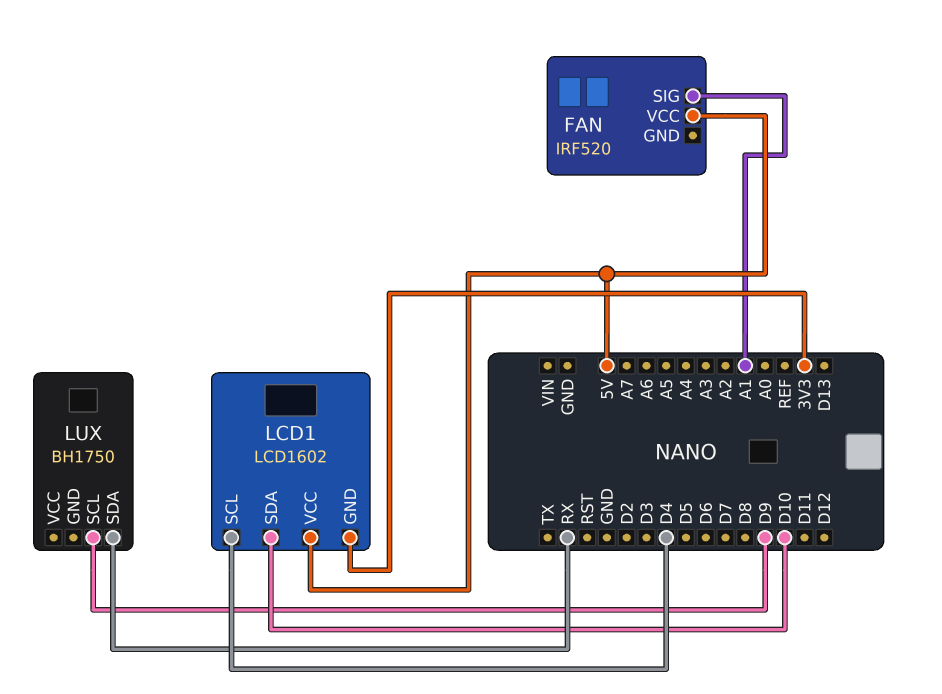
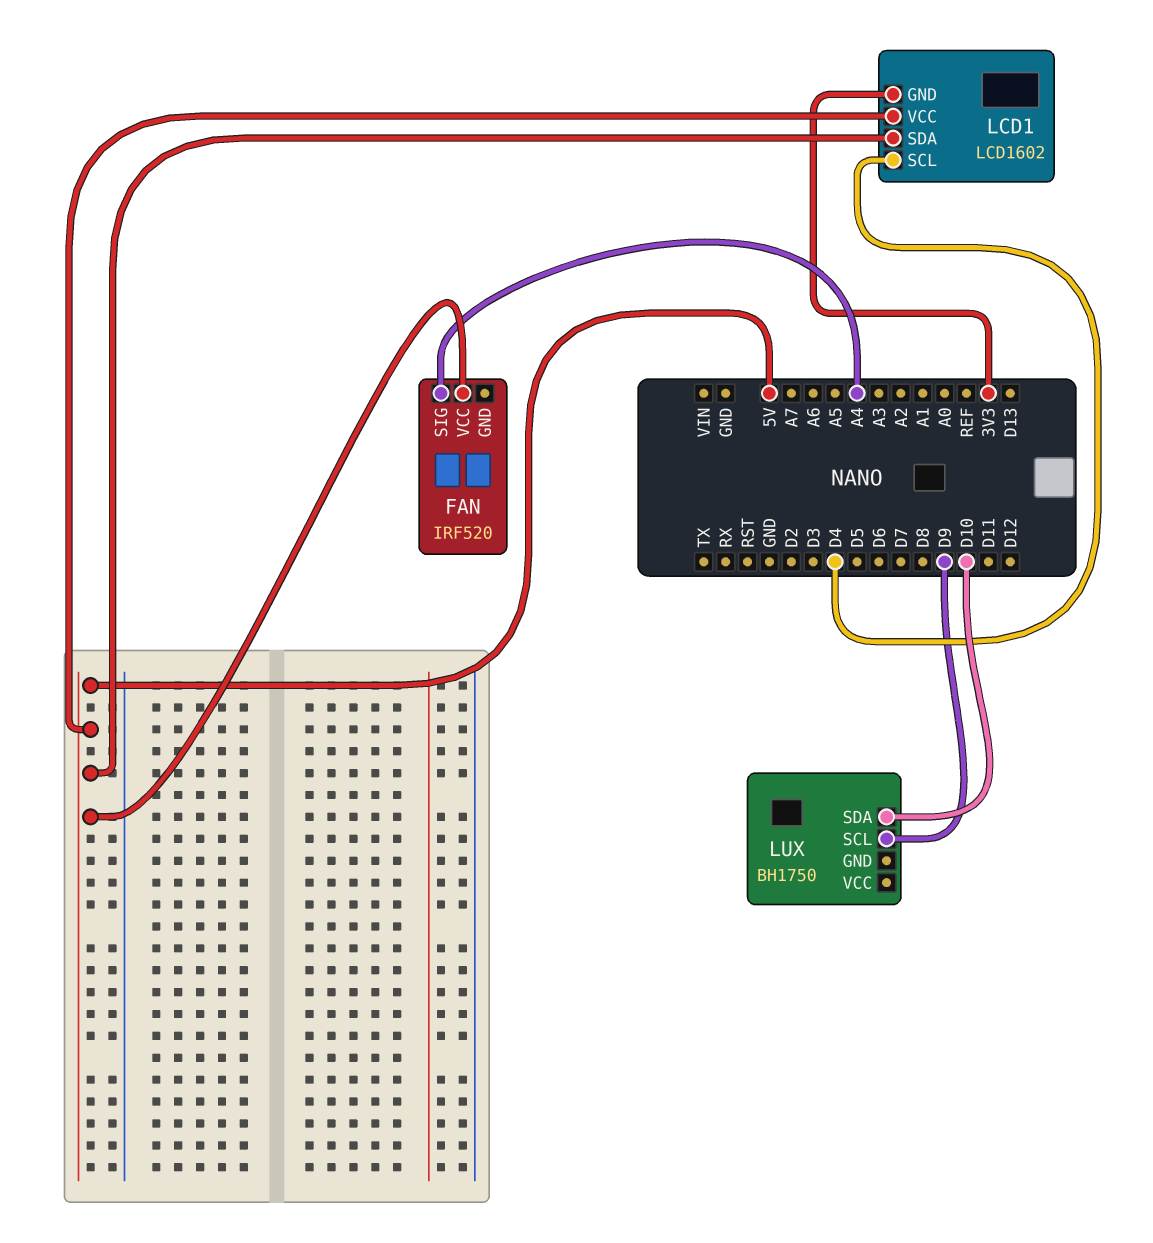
FAN pin SIG: A1 -> A4
LCD1 pin SDA: D10 -> 5V
LUX pin SDA: RX -> D10

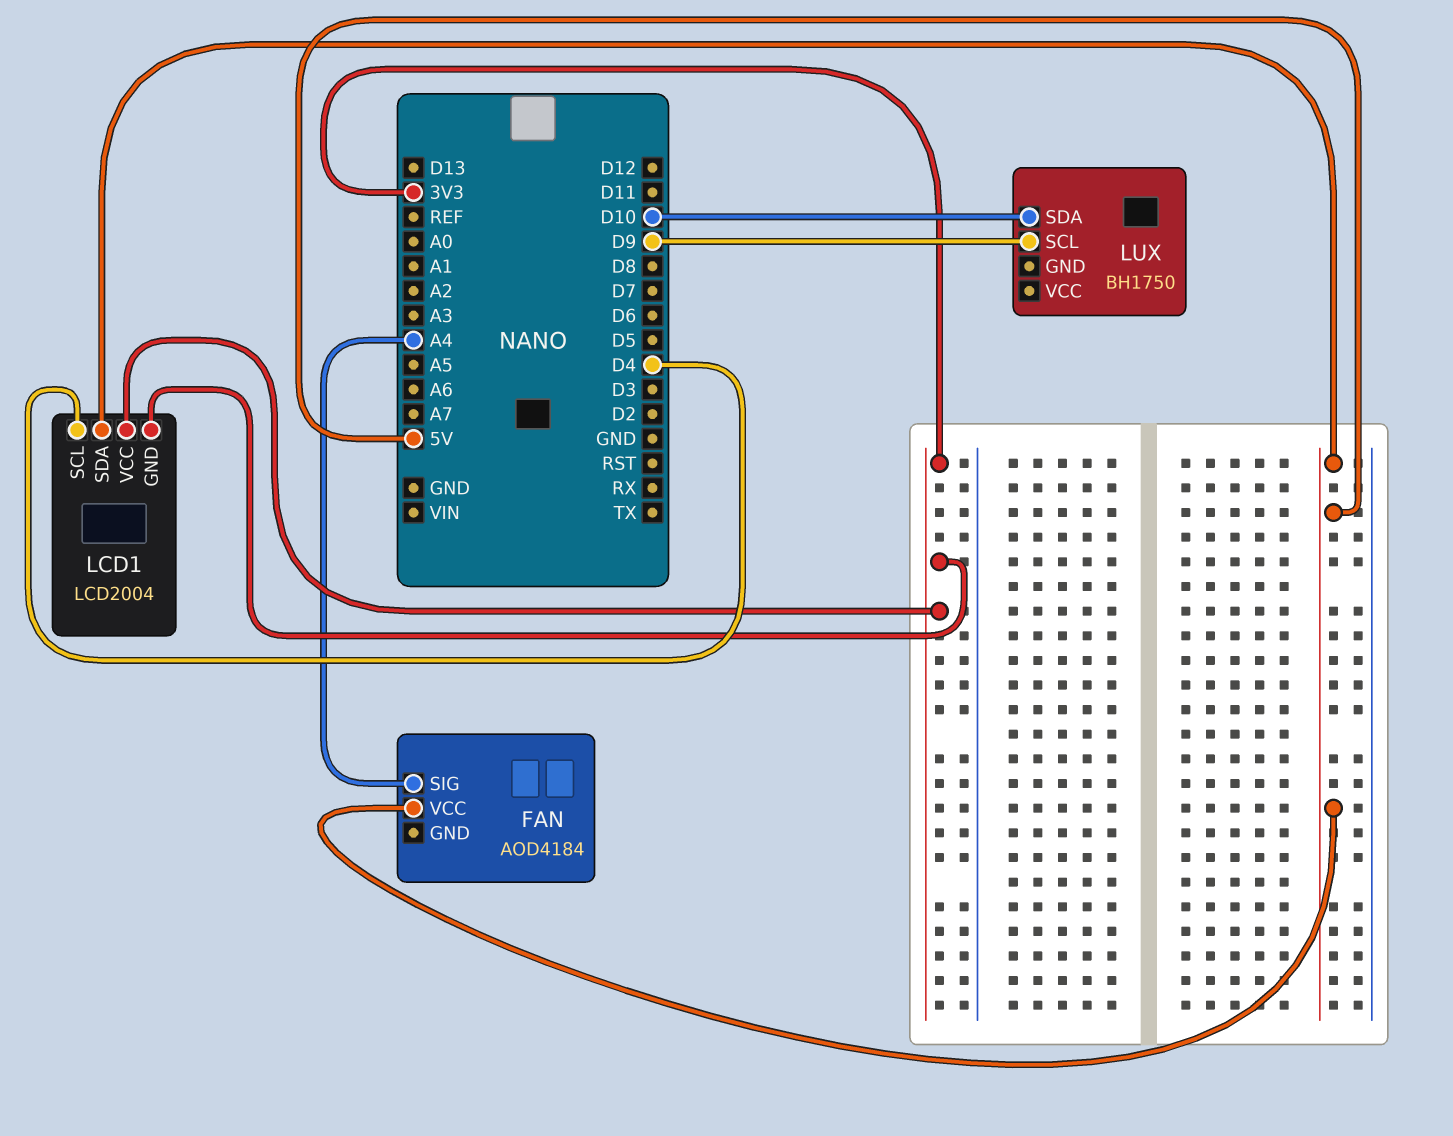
FAN: IRF520 -> AOD4184
LCD1: LCD1602 -> LCD2004
LCD1 pin VCC: 5V -> 3V3

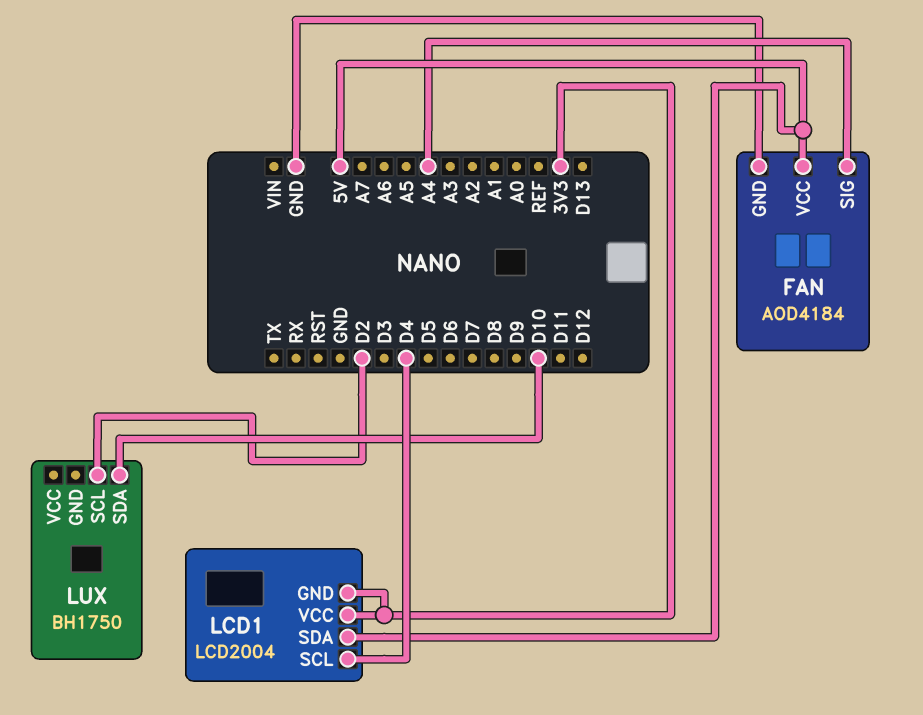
FAN pin GND: none -> GND
LUX pin SCL: D9 -> D2

